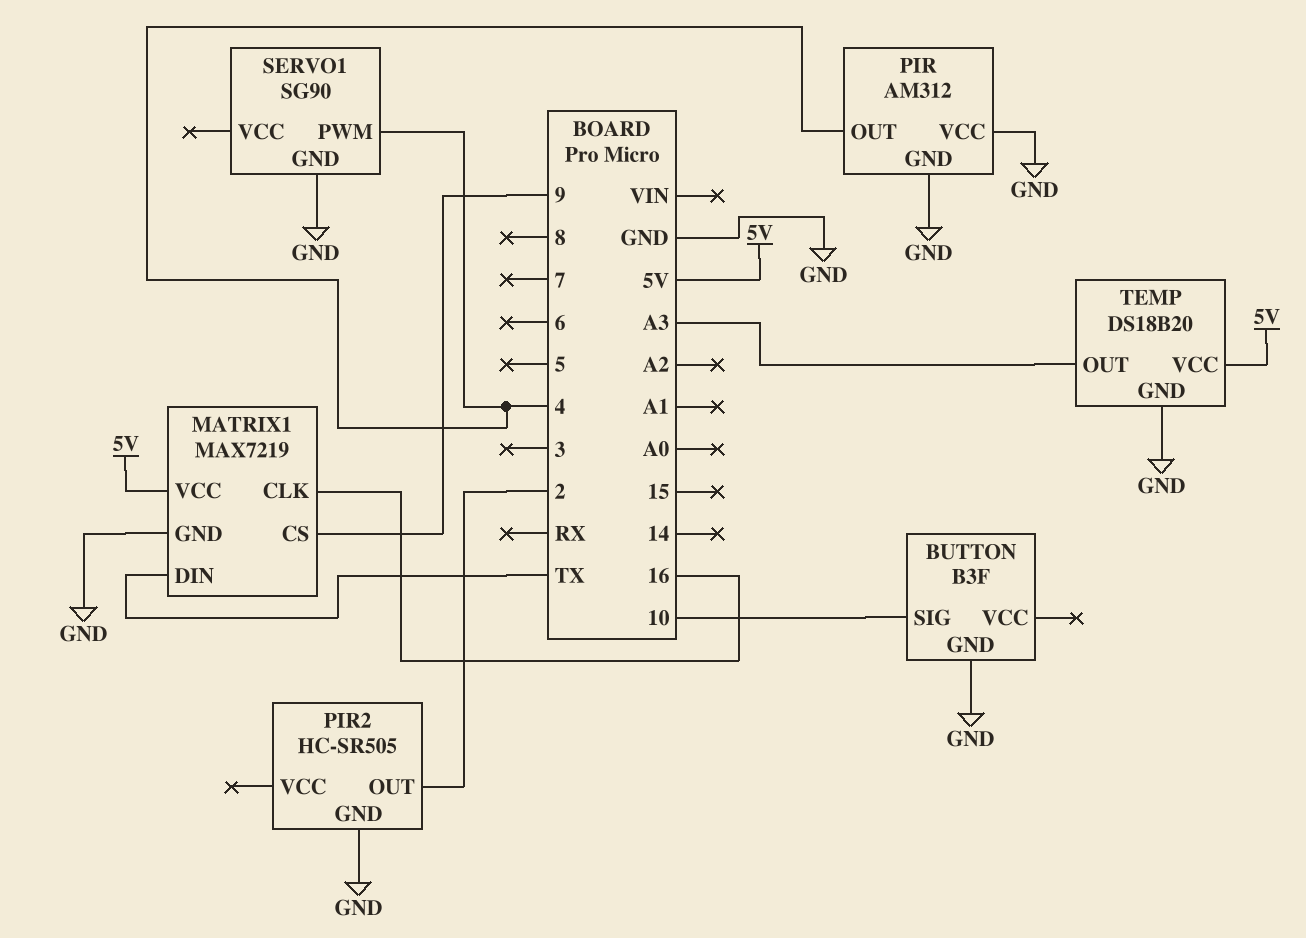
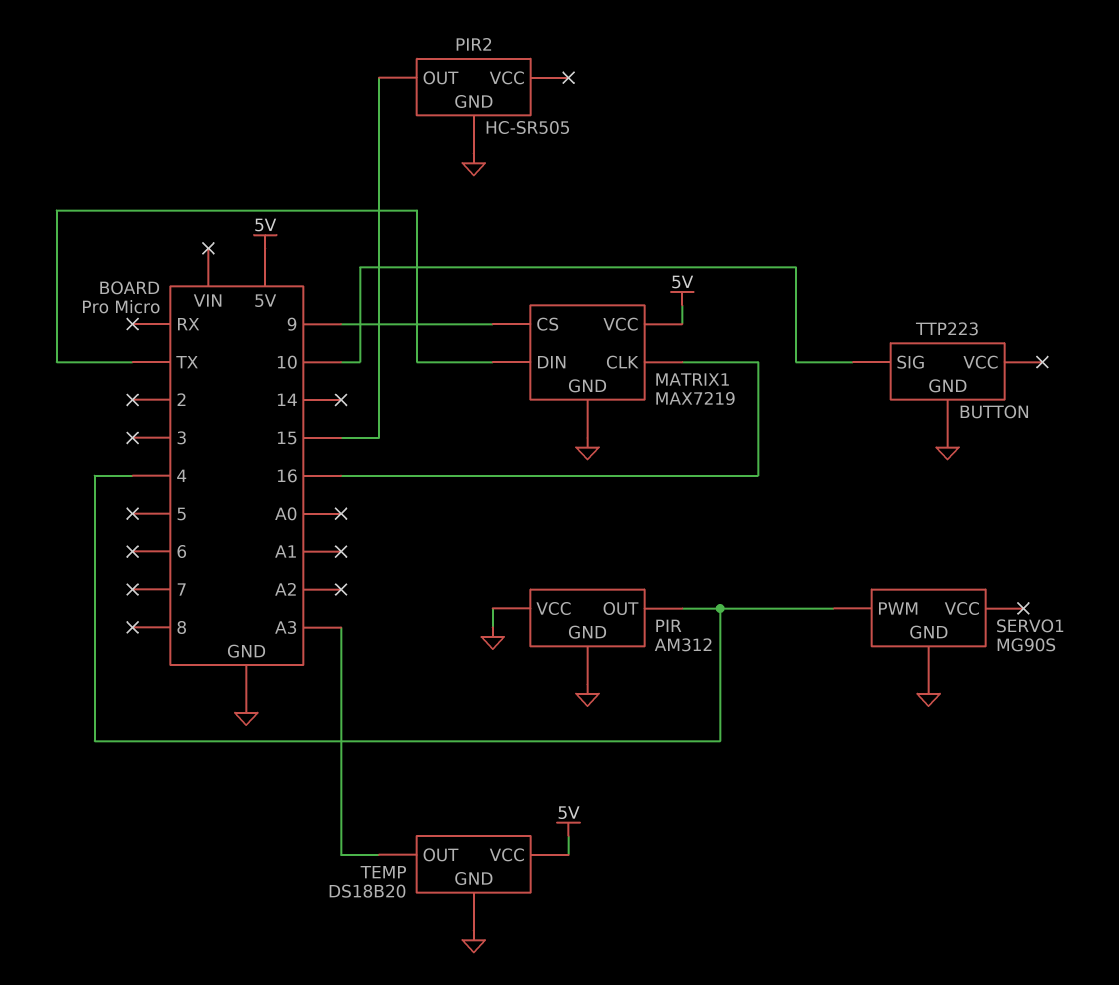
BUTTON: B3F -> TTP223
PIR2 pin OUT: 2 -> 15
SERVO1: SG90 -> MG90S

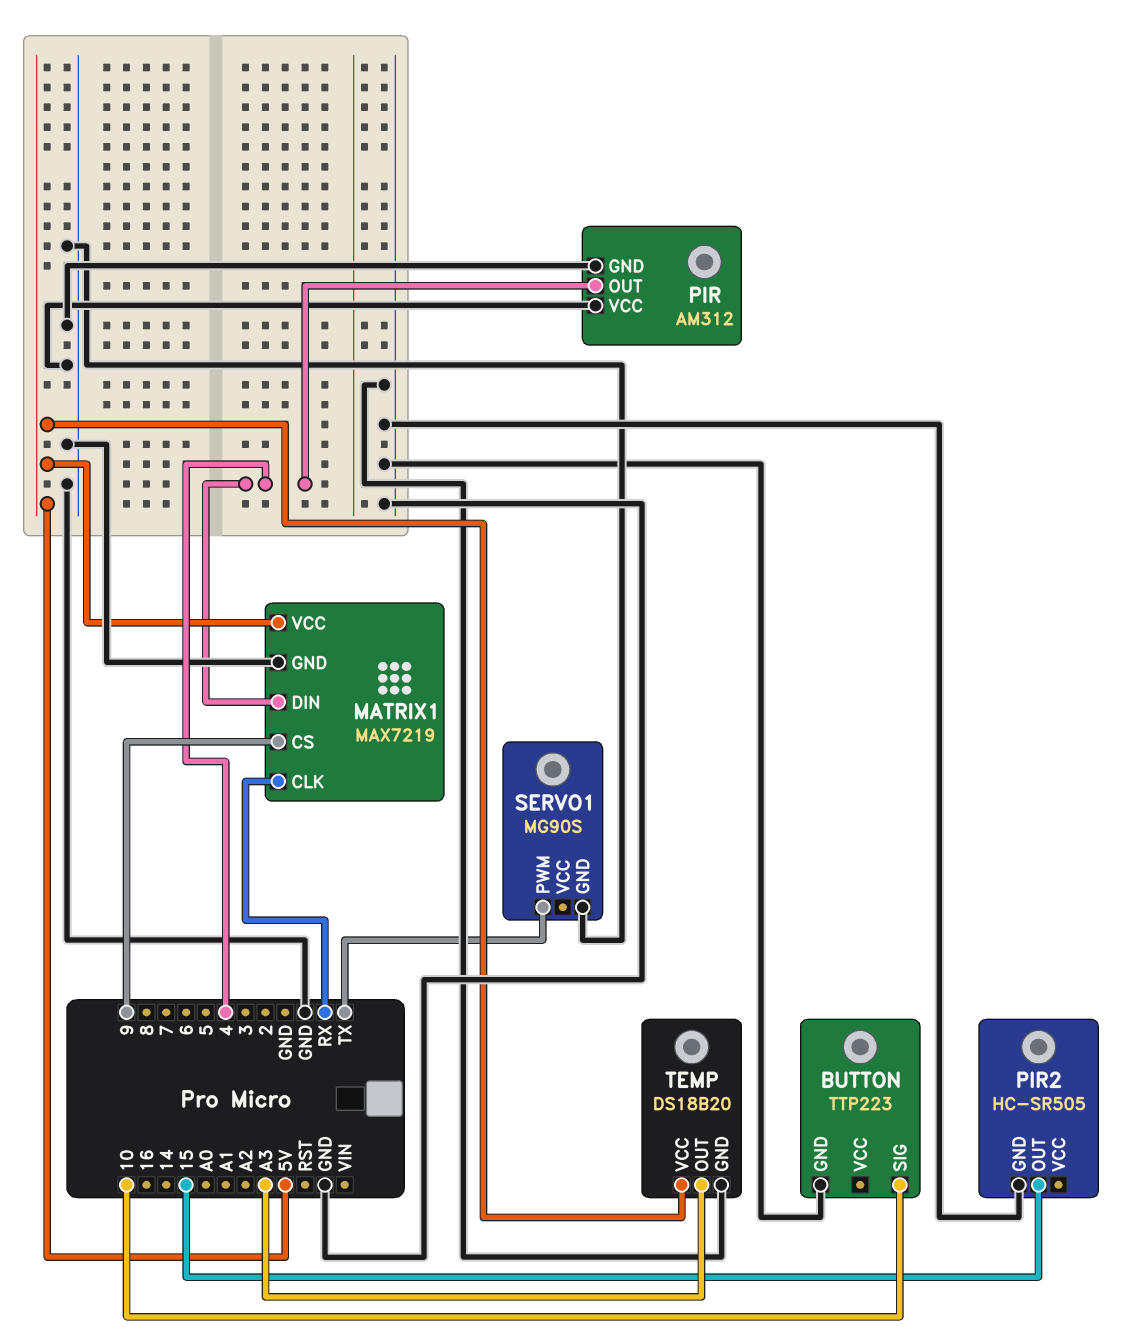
MATRIX1 pin CLK: 16 -> RX
MATRIX1 pin DIN: TX -> 4
SERVO1 pin PWM: 4 -> TX

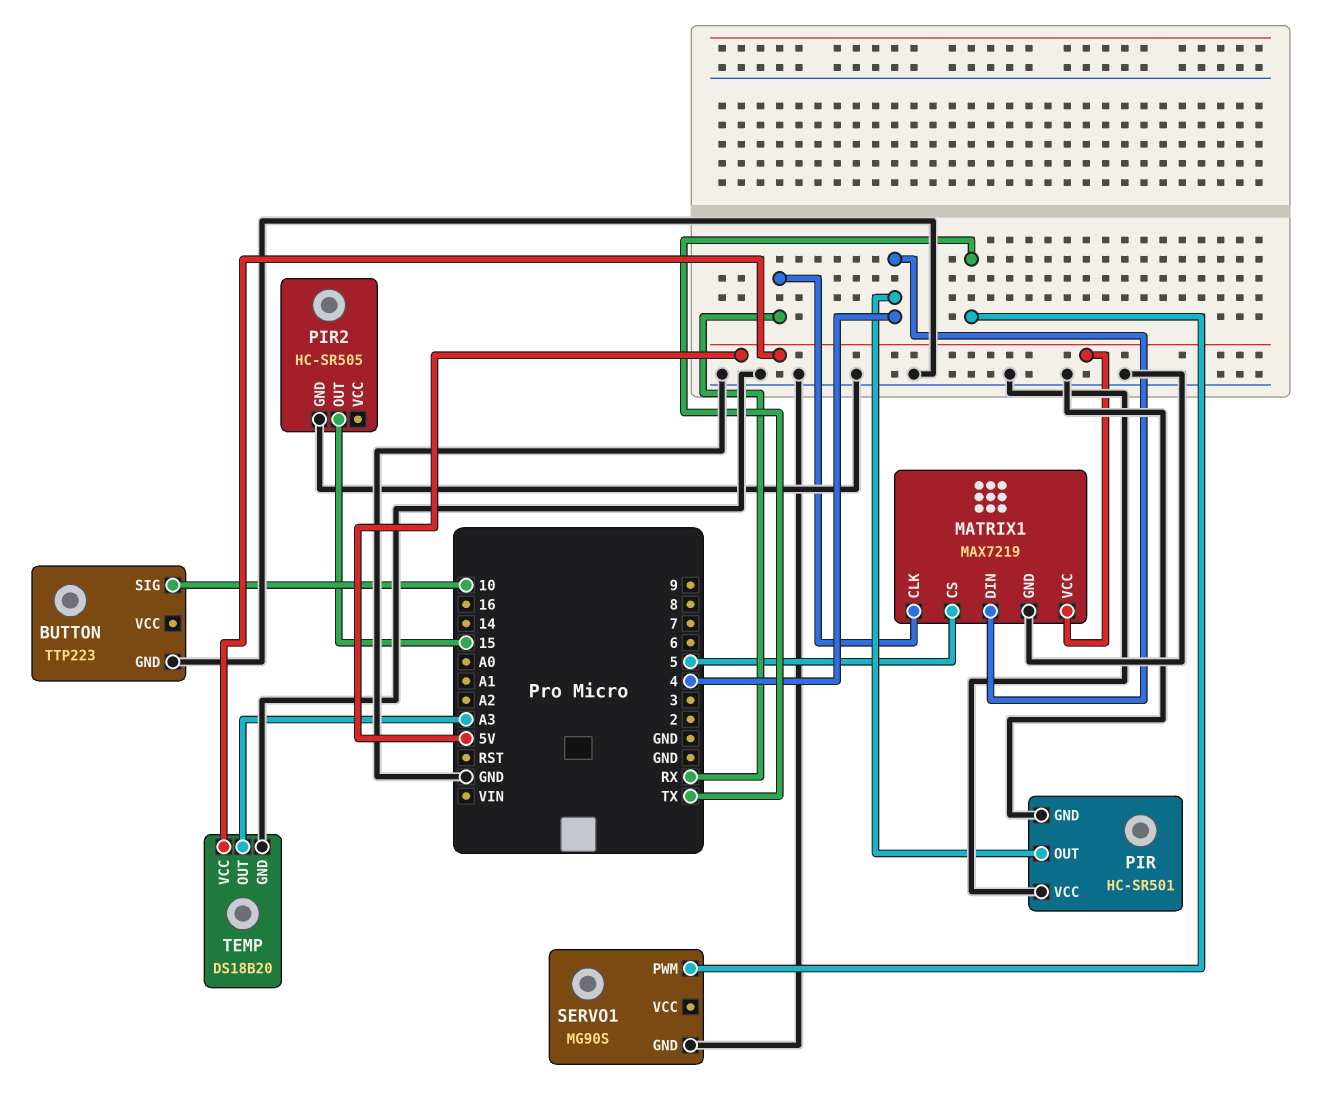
MATRIX1 pin CS: 9 -> 5
PIR: AM312 -> HC-SR501

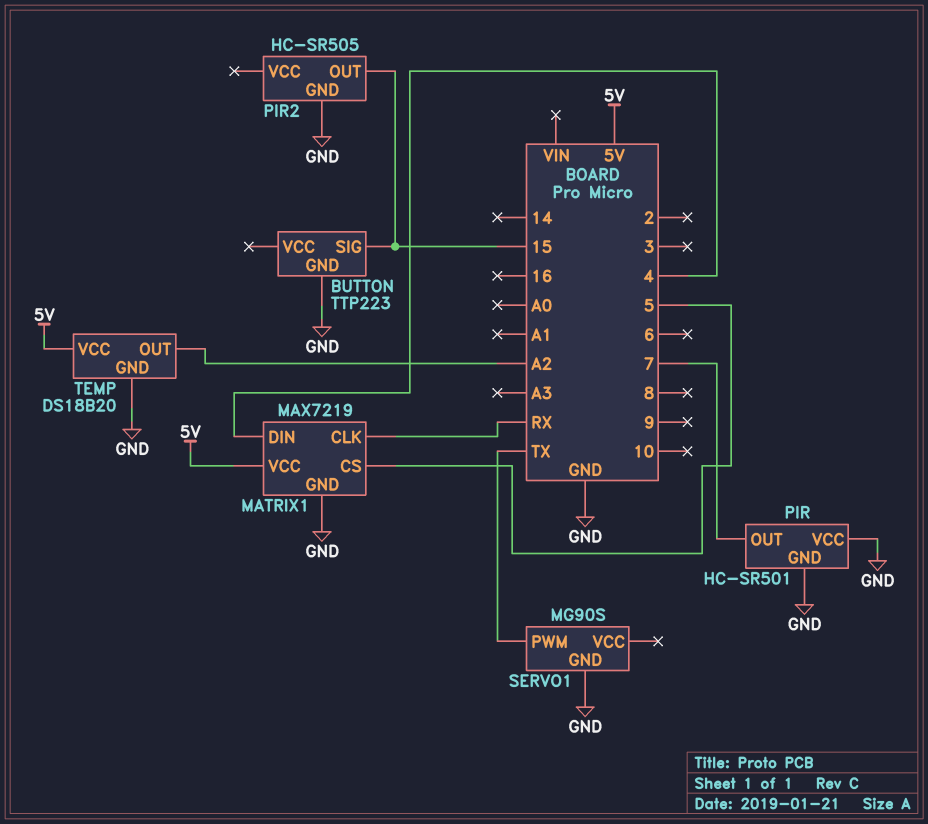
BUTTON pin SIG: 10 -> 15
PIR pin OUT: 4 -> 7
TEMP pin OUT: A3 -> A2

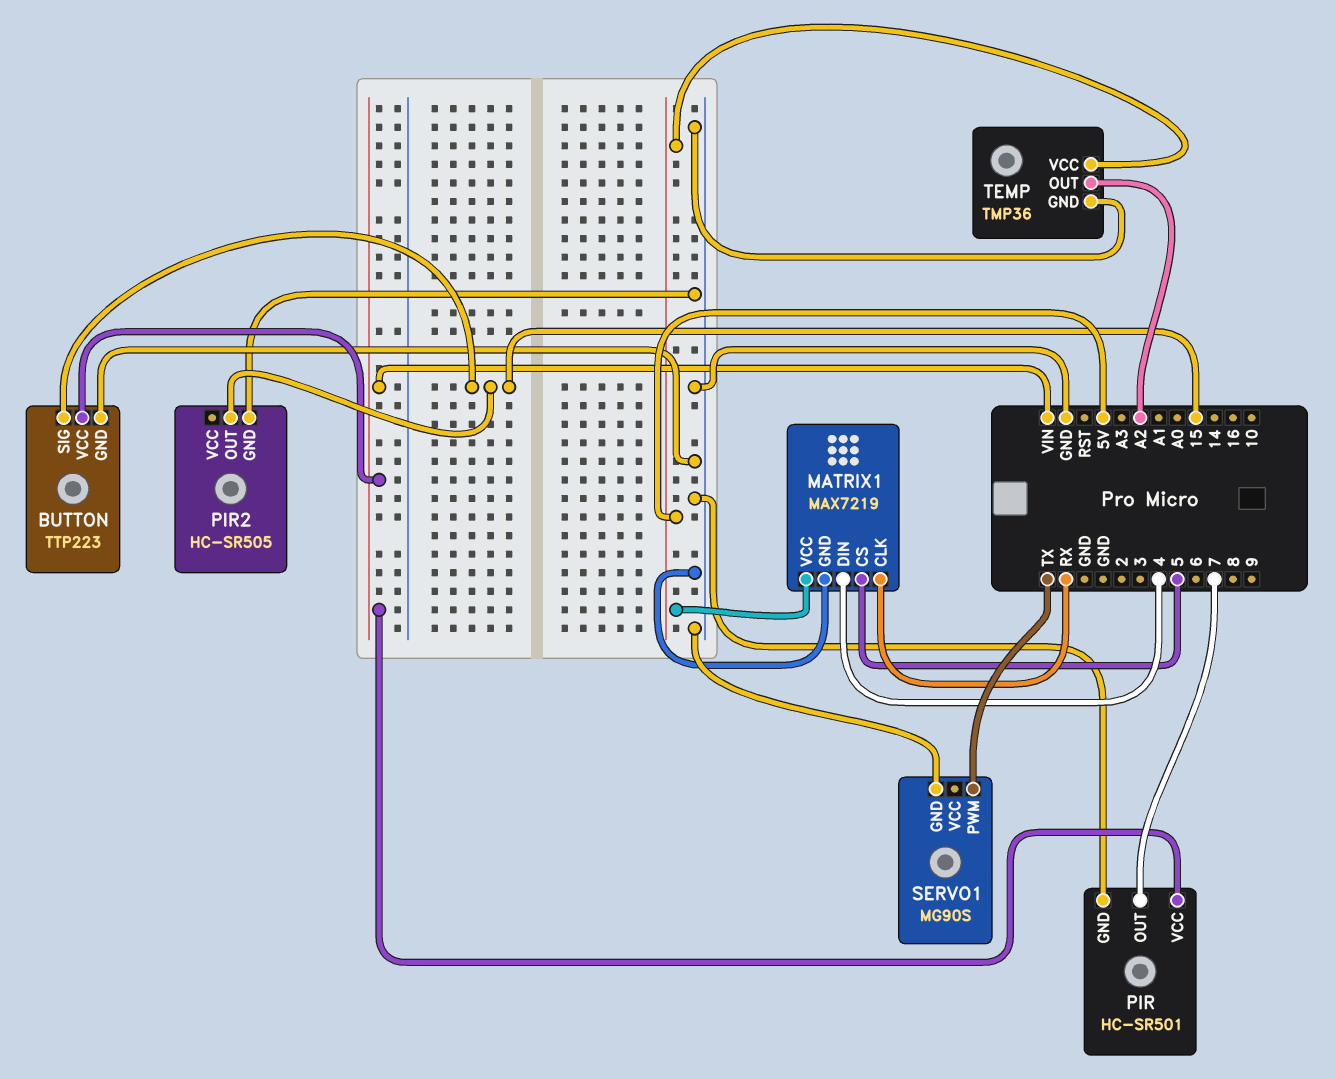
BUTTON pin VCC: none -> VIN
PIR pin VCC: GND -> VIN
TEMP: DS18B20 -> TMP36

